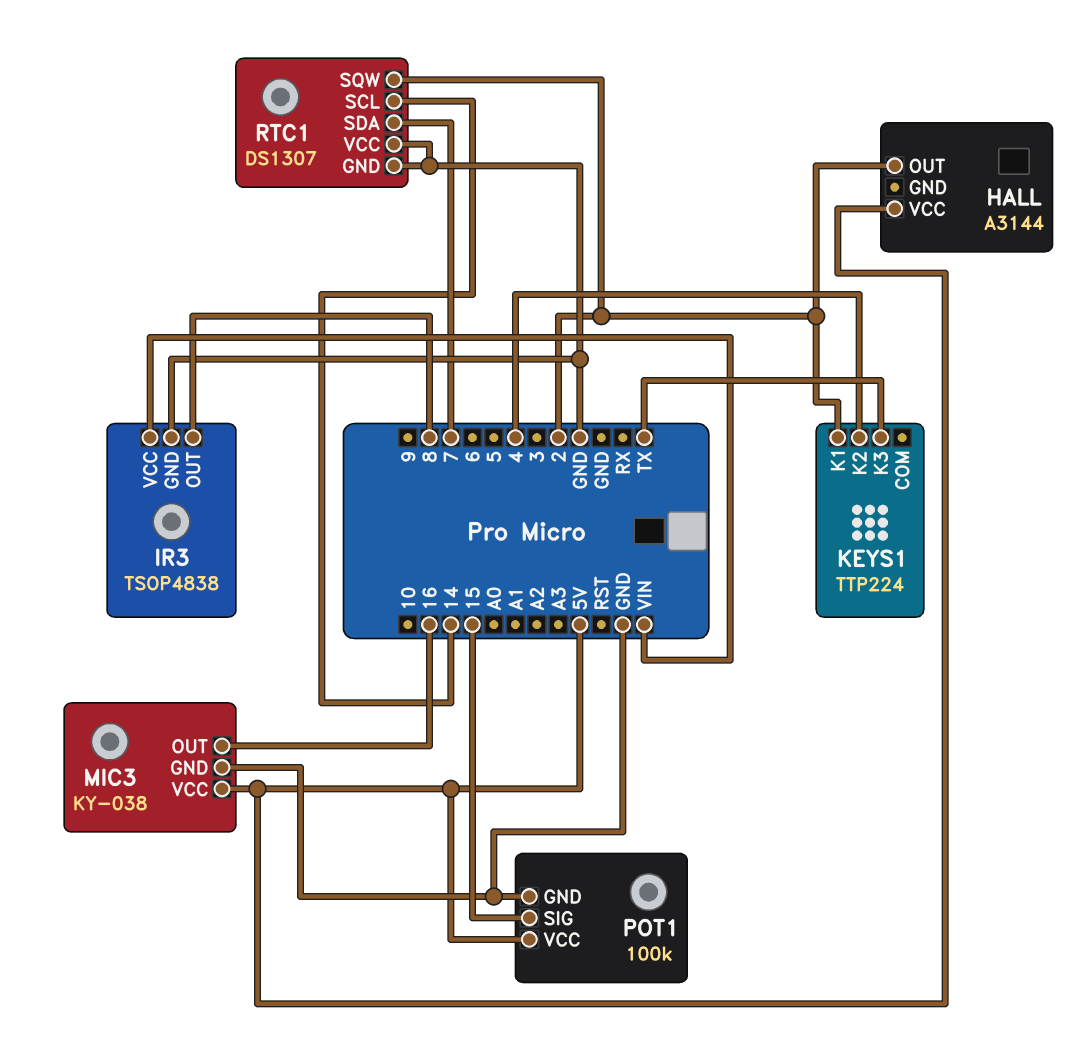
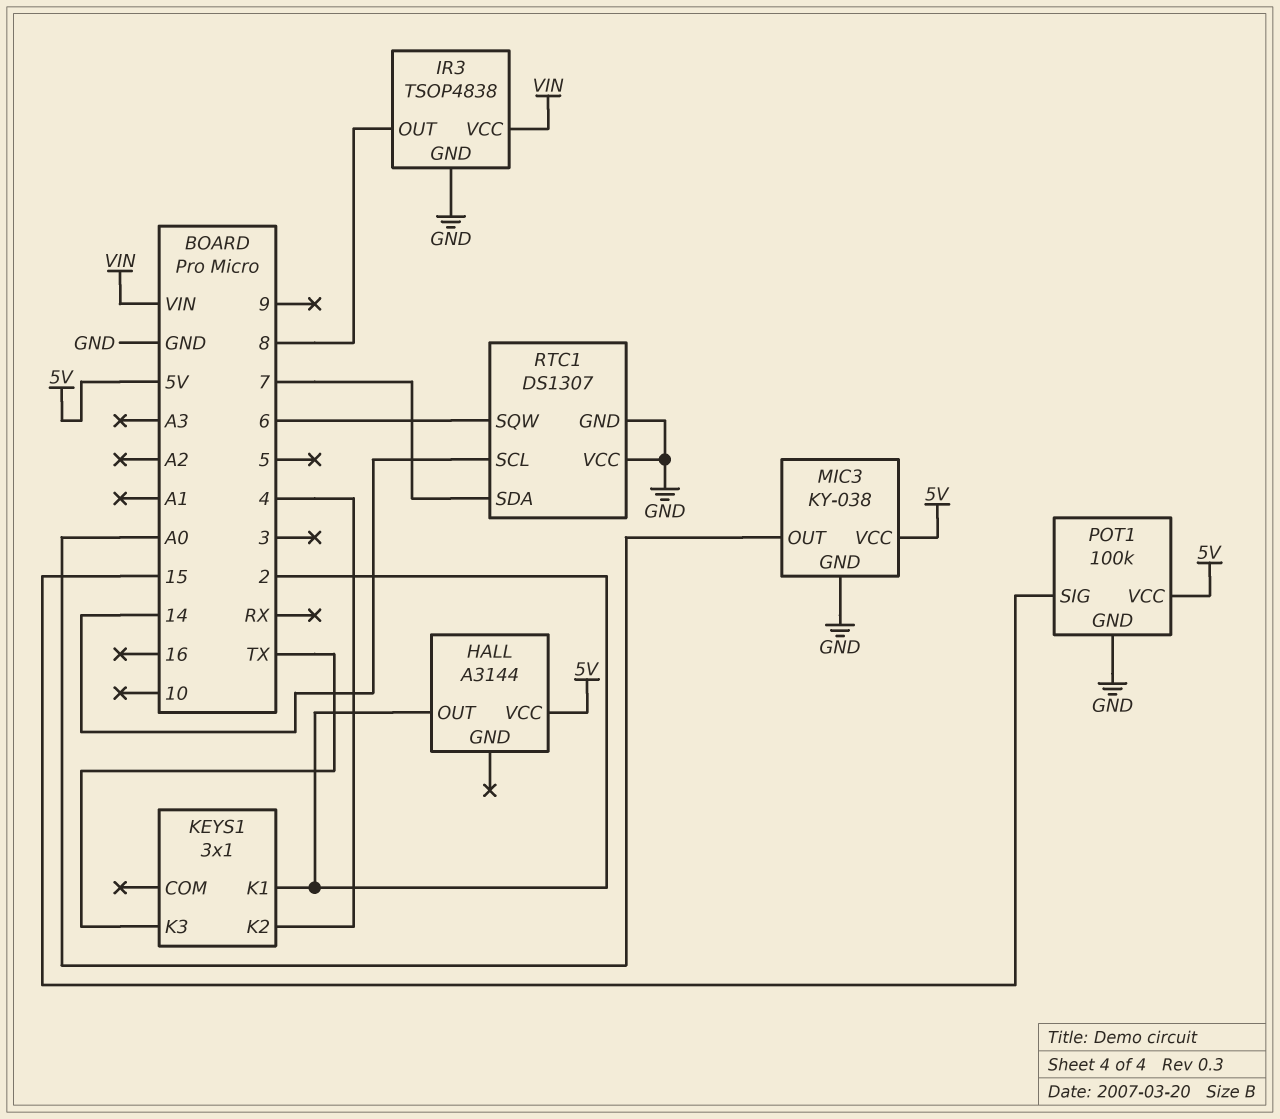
KEYS1: TTP224 -> 3x1
MIC3 pin OUT: 16 -> A0
RTC1 pin SQW: 2 -> 6

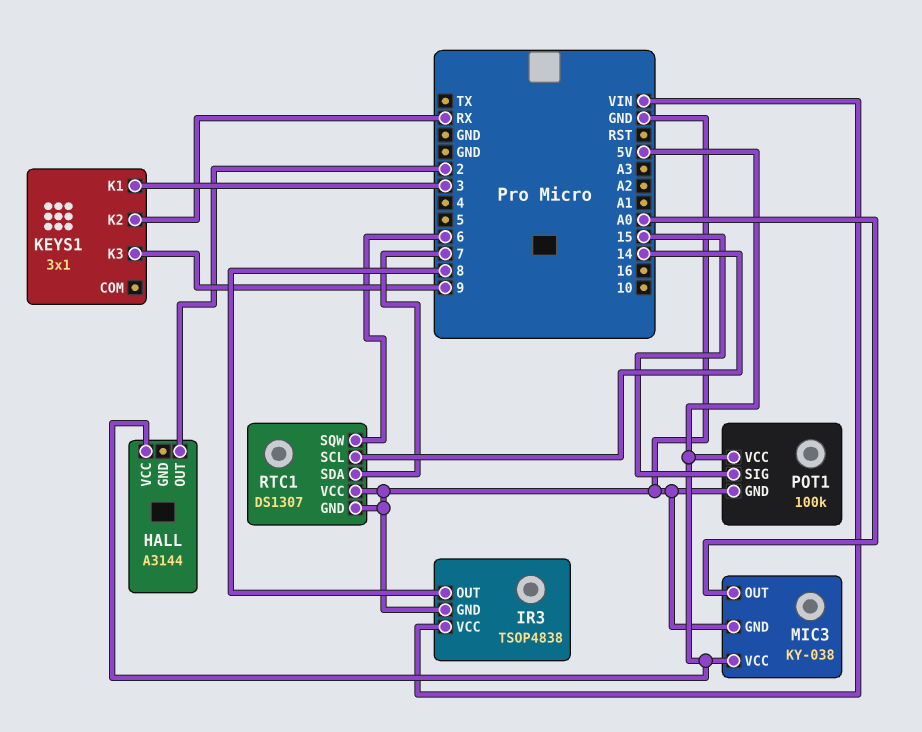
KEYS1 pin K1: 2 -> 3
KEYS1 pin K2: 4 -> RX
KEYS1 pin K3: TX -> 9

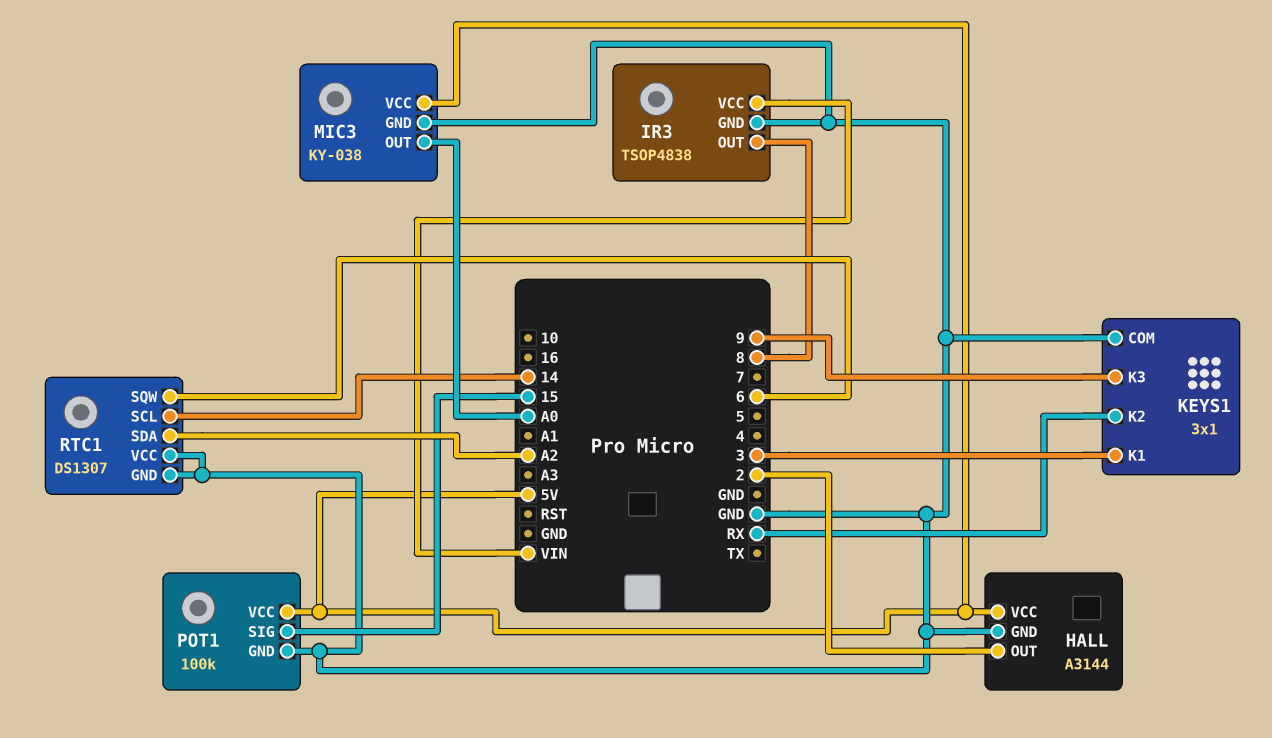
HALL pin GND: none -> GND
KEYS1 pin COM: none -> GND
RTC1 pin SDA: 7 -> A2

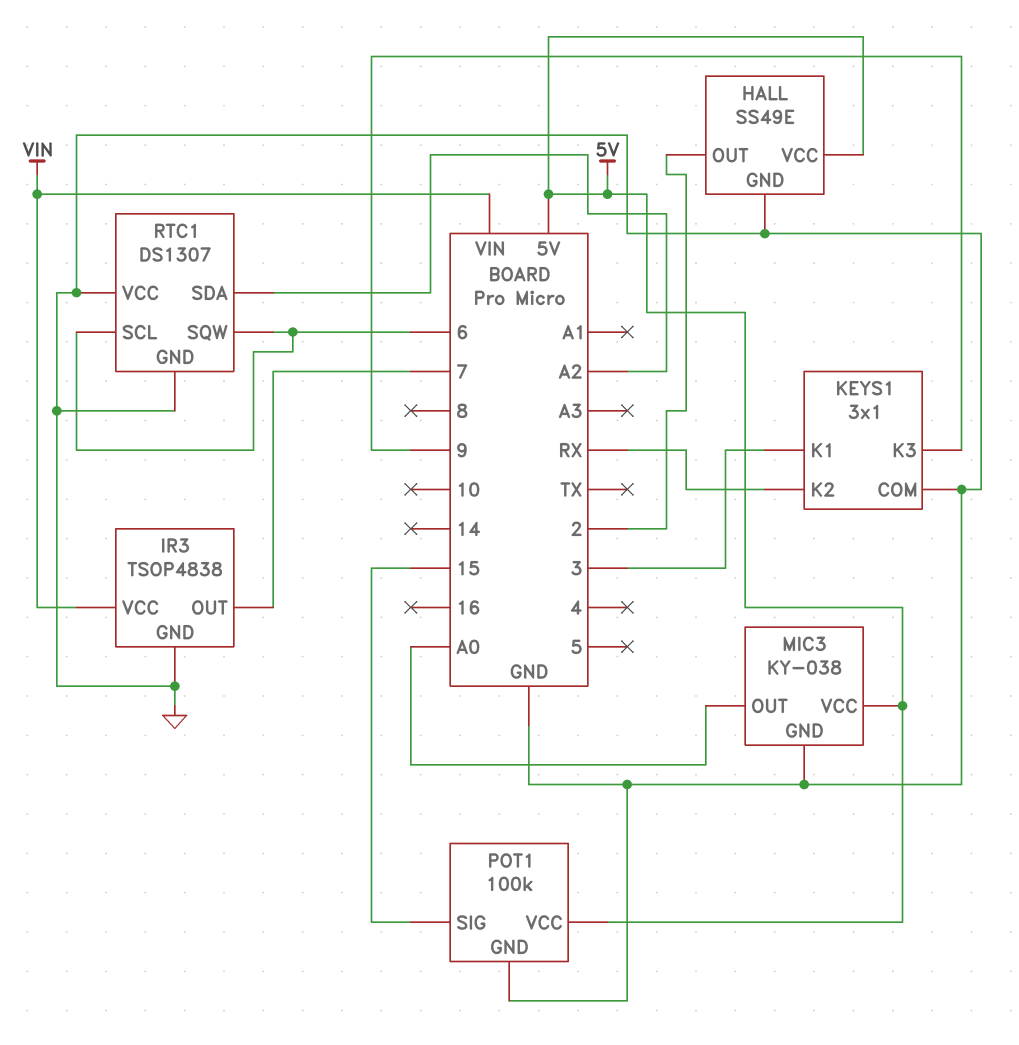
HALL: A3144 -> SS49E
IR3 pin OUT: 8 -> 7
RTC1 pin SCL: 14 -> 6

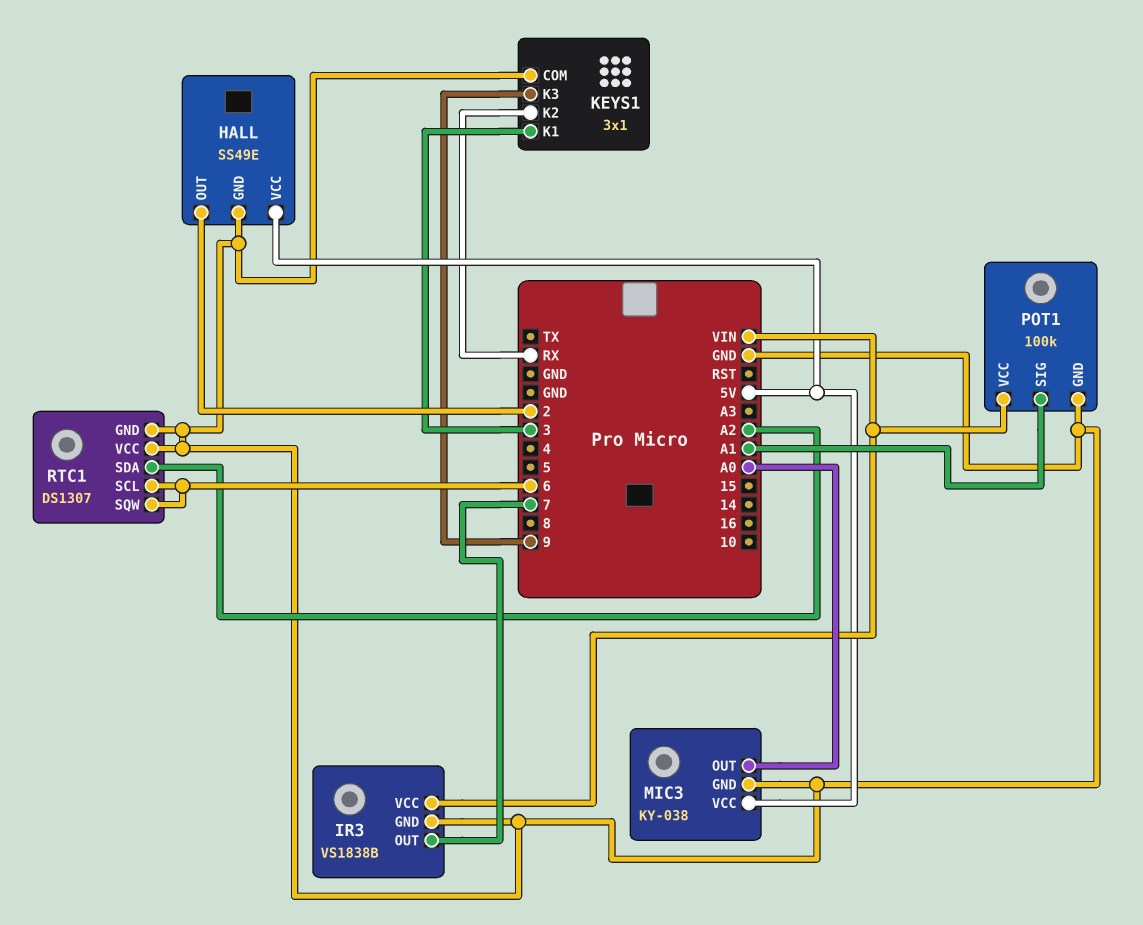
IR3: TSOP4838 -> VS1838B
POT1 pin SIG: 15 -> A1
POT1 pin VCC: 5V -> VIN

